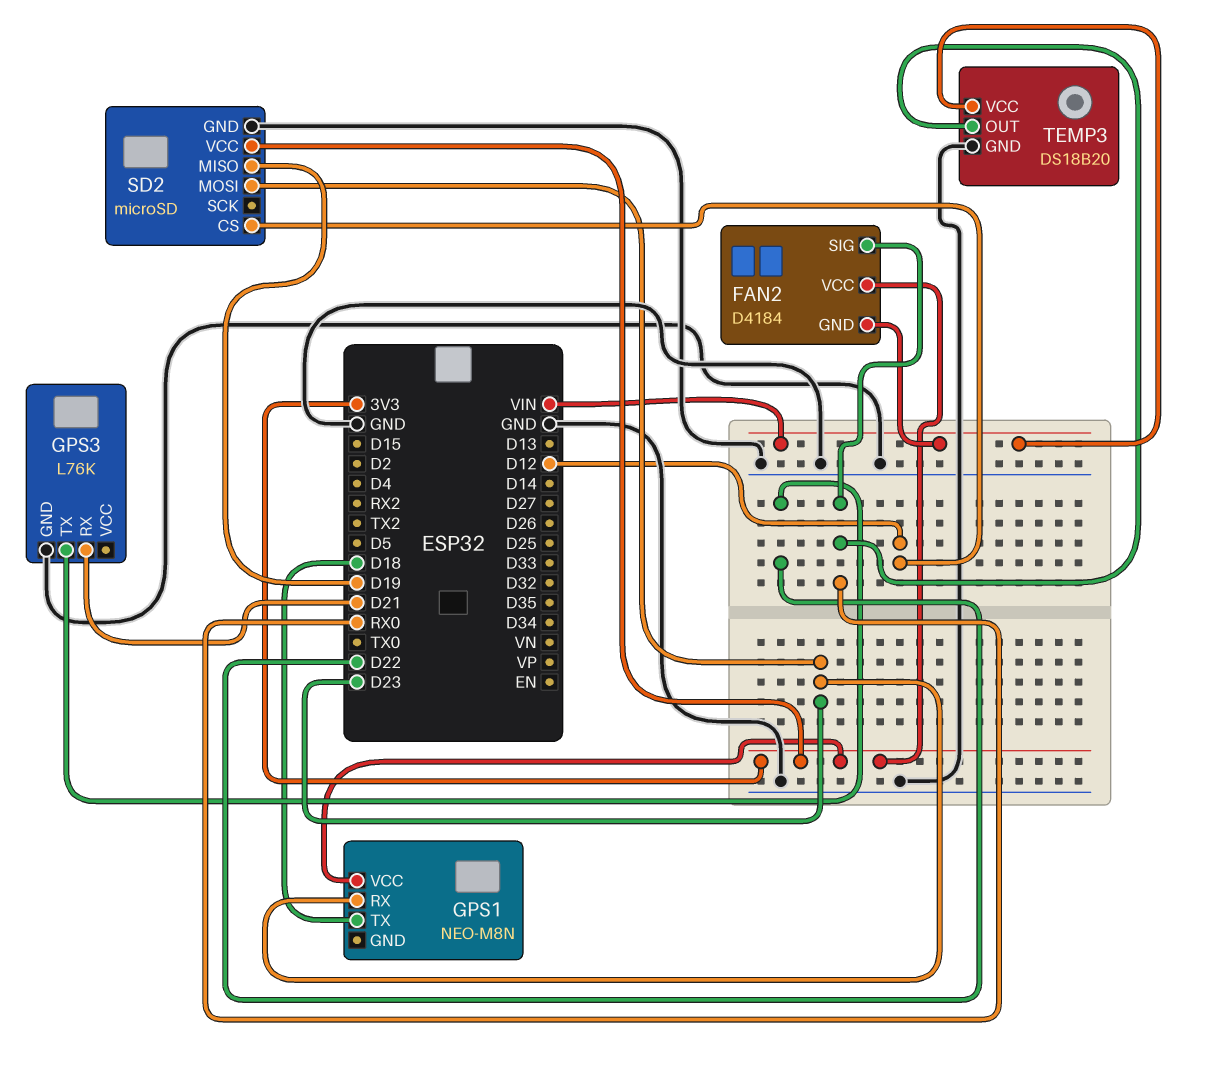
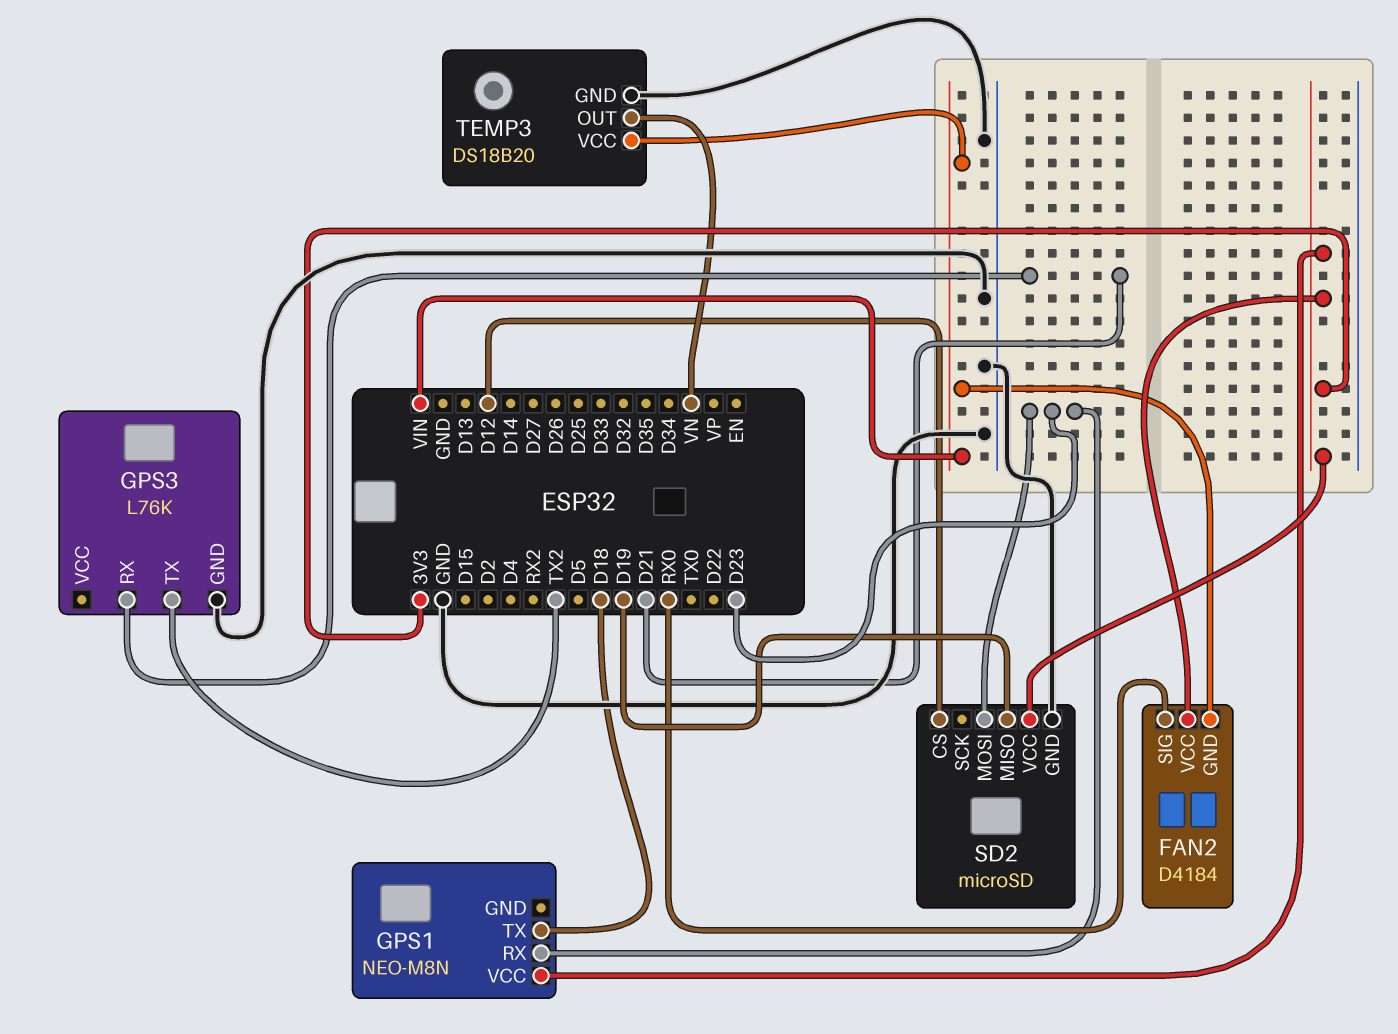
GPS3 pin TX: D22 -> TX2
TEMP3 pin OUT: RX0 -> VN

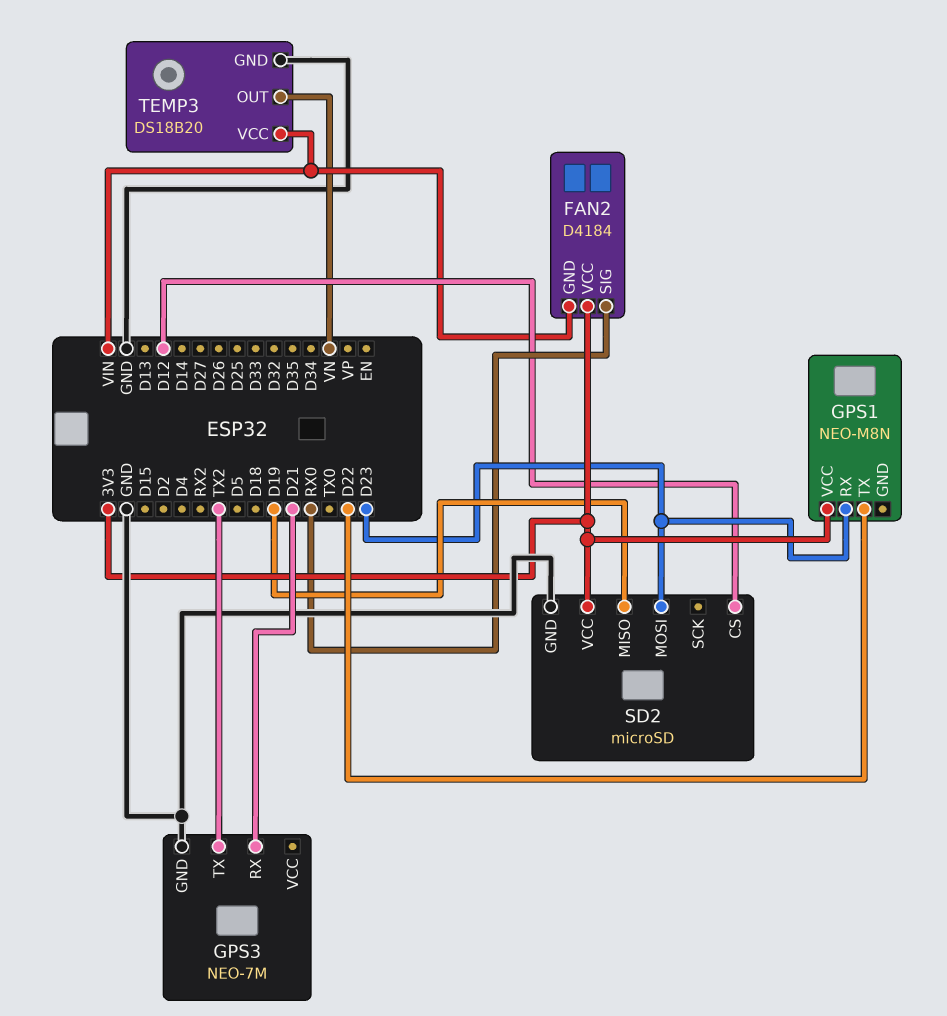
GPS1 pin TX: D18 -> D22
GPS3: L76K -> NEO-7M

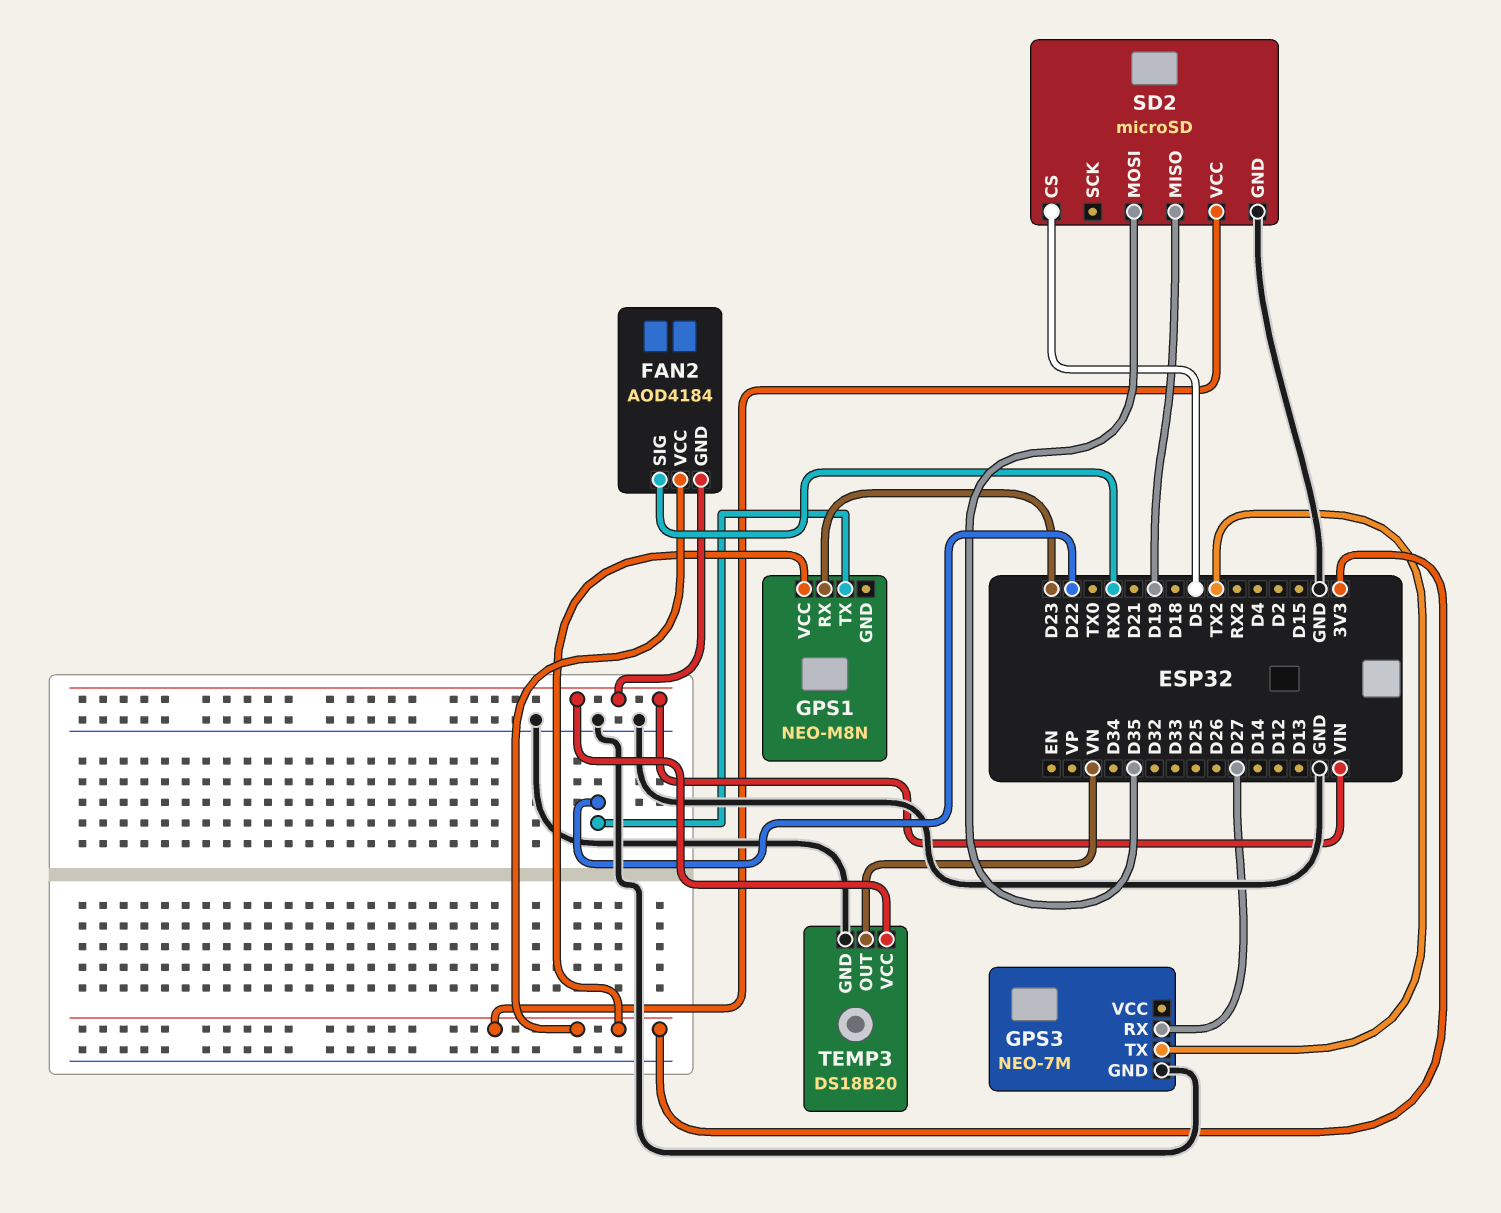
FAN2: D4184 -> AOD4184
GPS3 pin RX: D21 -> D27
SD2 pin CS: D12 -> D5
SD2 pin MOSI: D23 -> D35

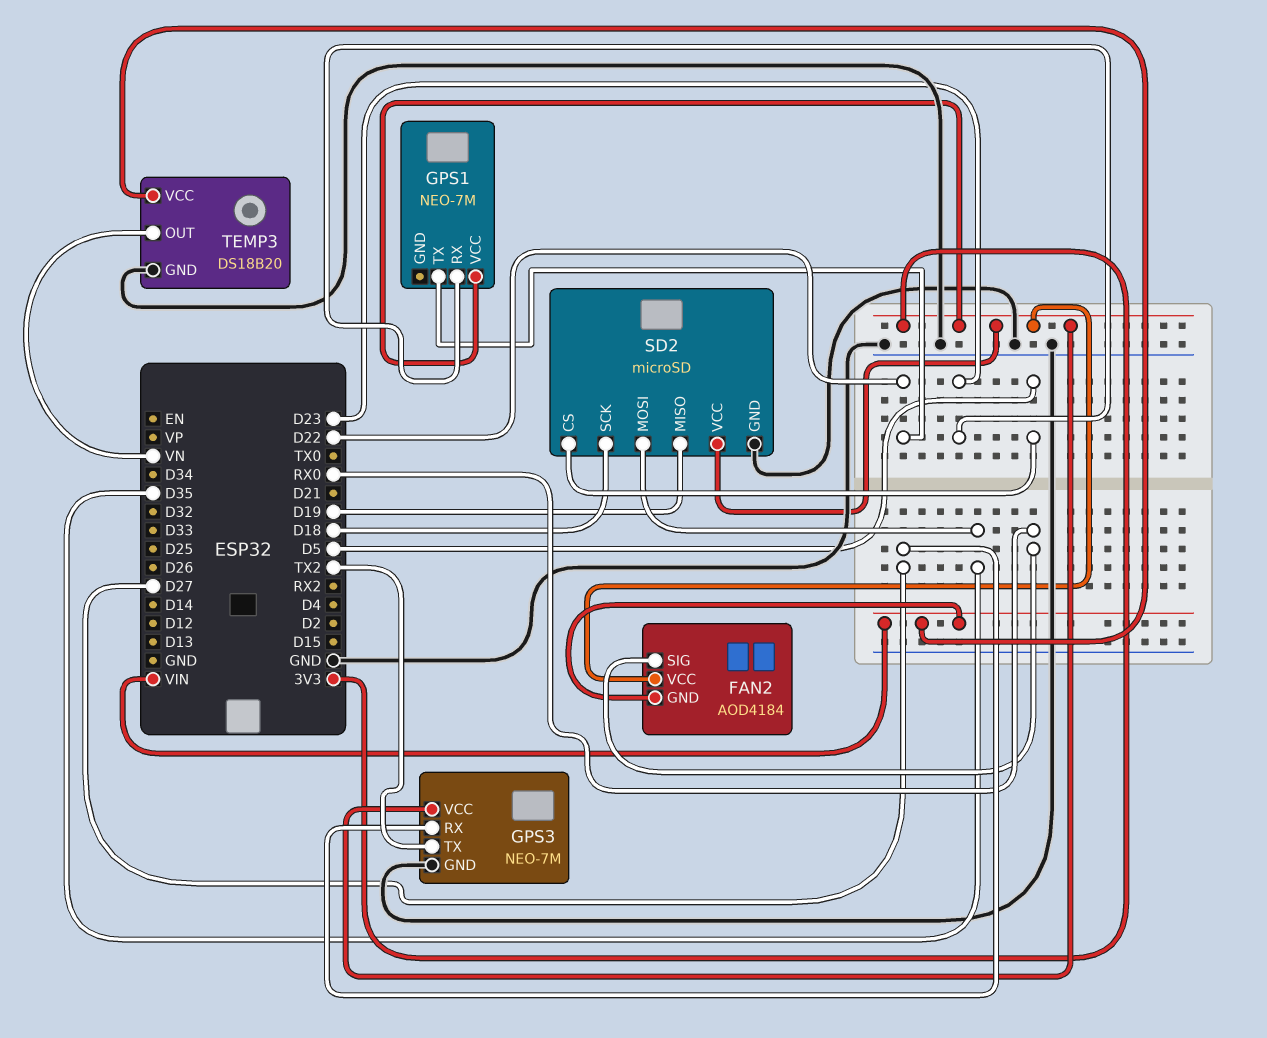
GPS1: NEO-M8N -> NEO-7M
GPS3 pin VCC: none -> 3V3
SD2 pin SCK: none -> D18

